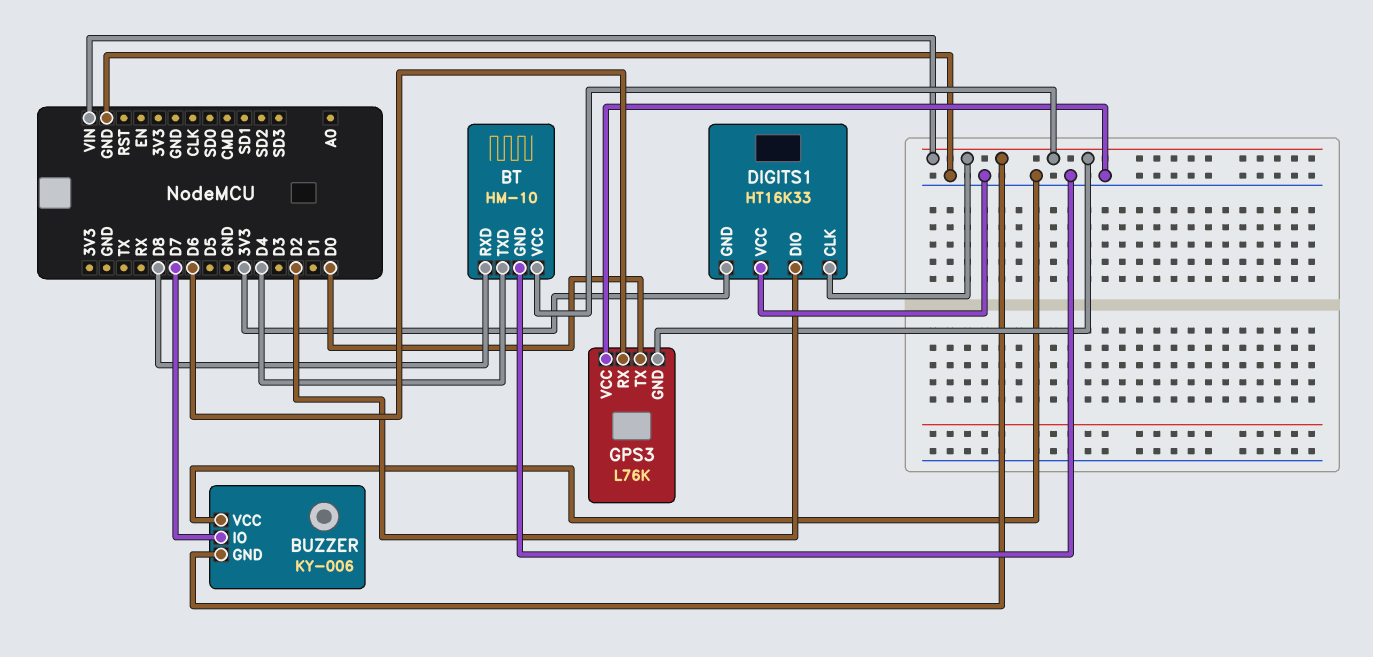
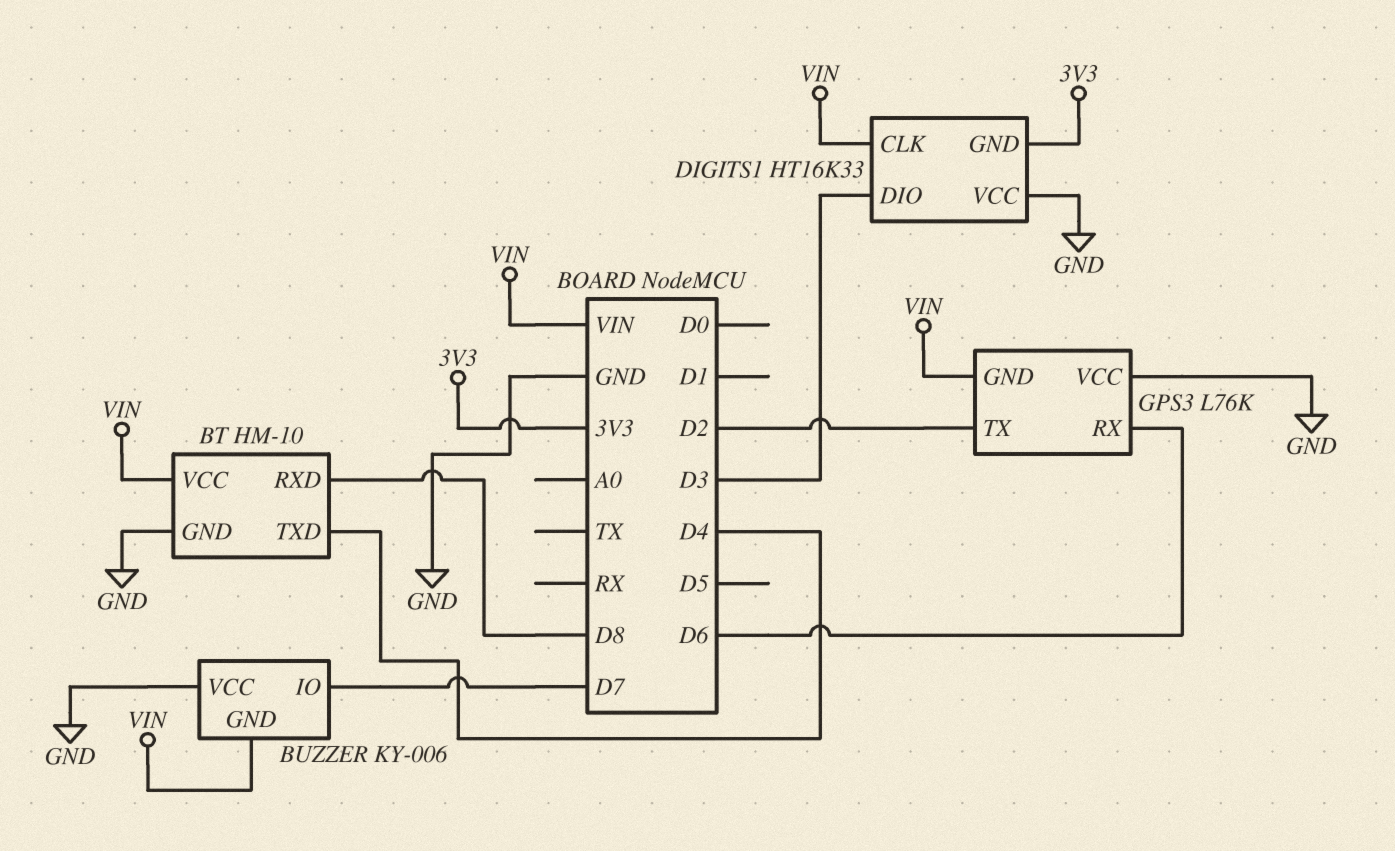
DIGITS1 pin DIO: D2 -> D3
GPS3 pin TX: D0 -> D2

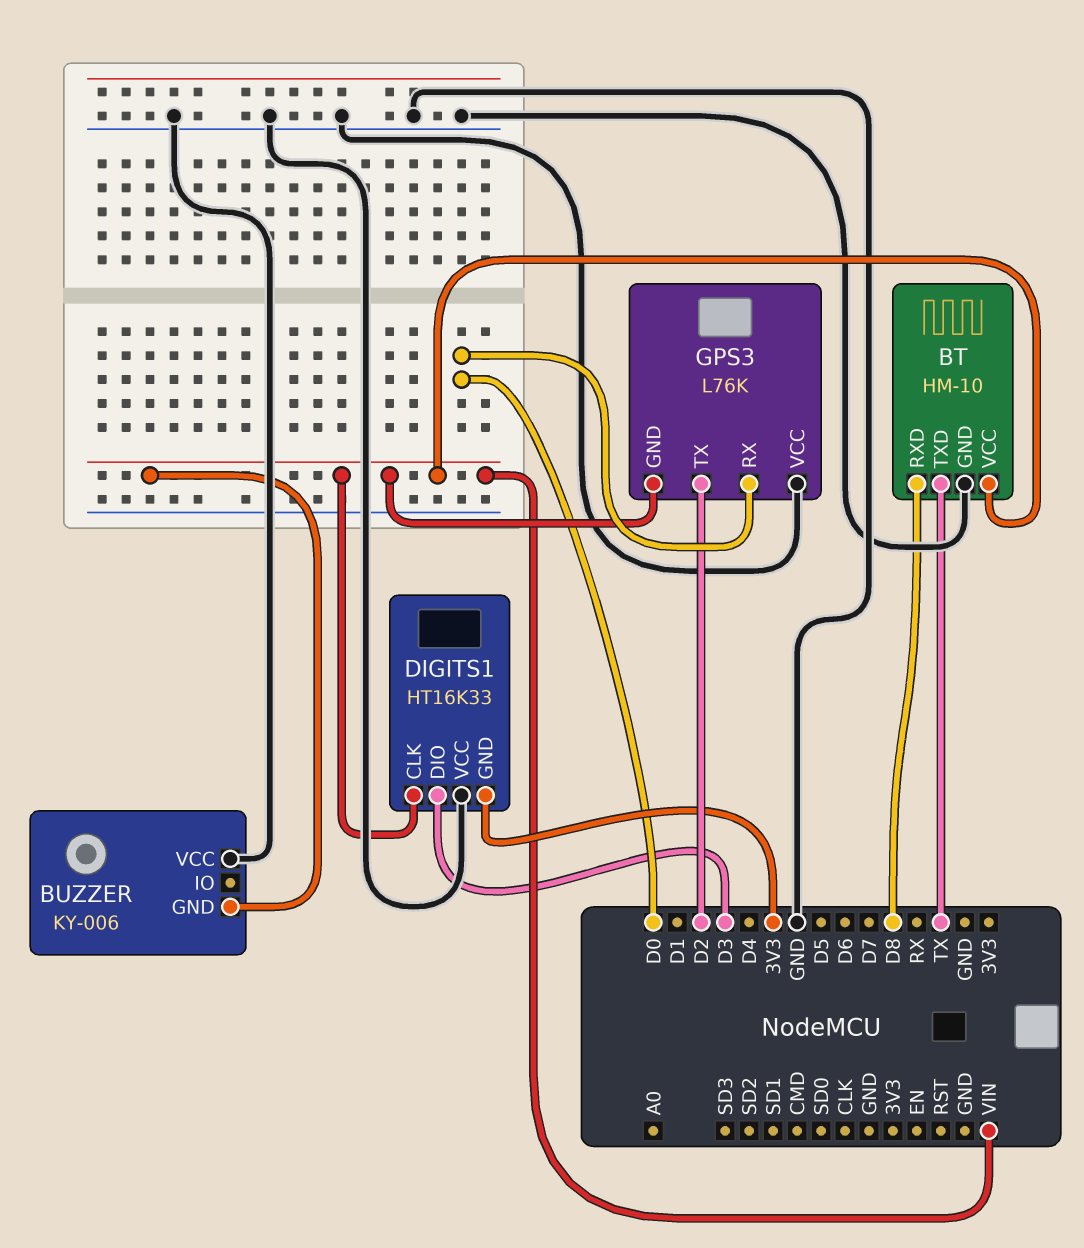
BT pin TXD: D4 -> TX
BUZZER pin IO: D7 -> none
GPS3 pin RX: D6 -> D0

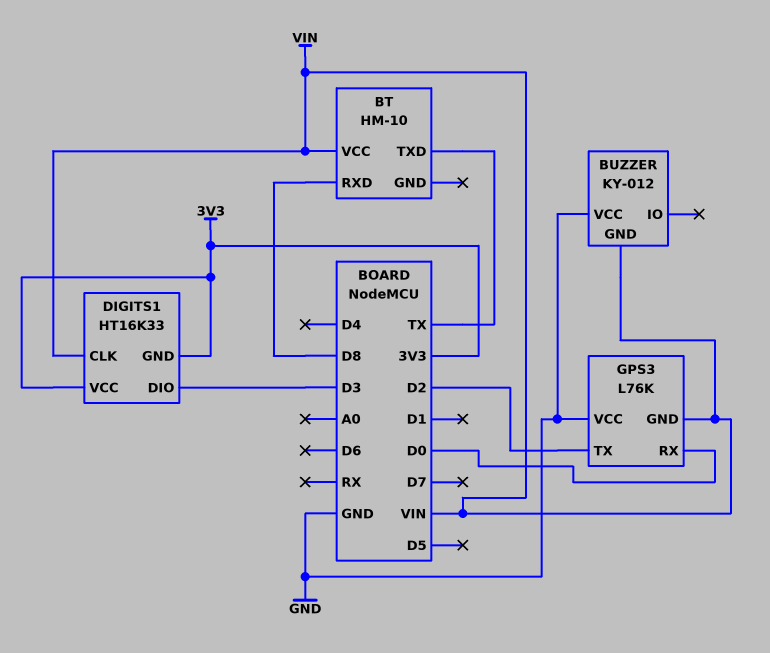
BT pin GND: GND -> none
BUZZER: KY-006 -> KY-012
DIGITS1 pin VCC: GND -> 3V3

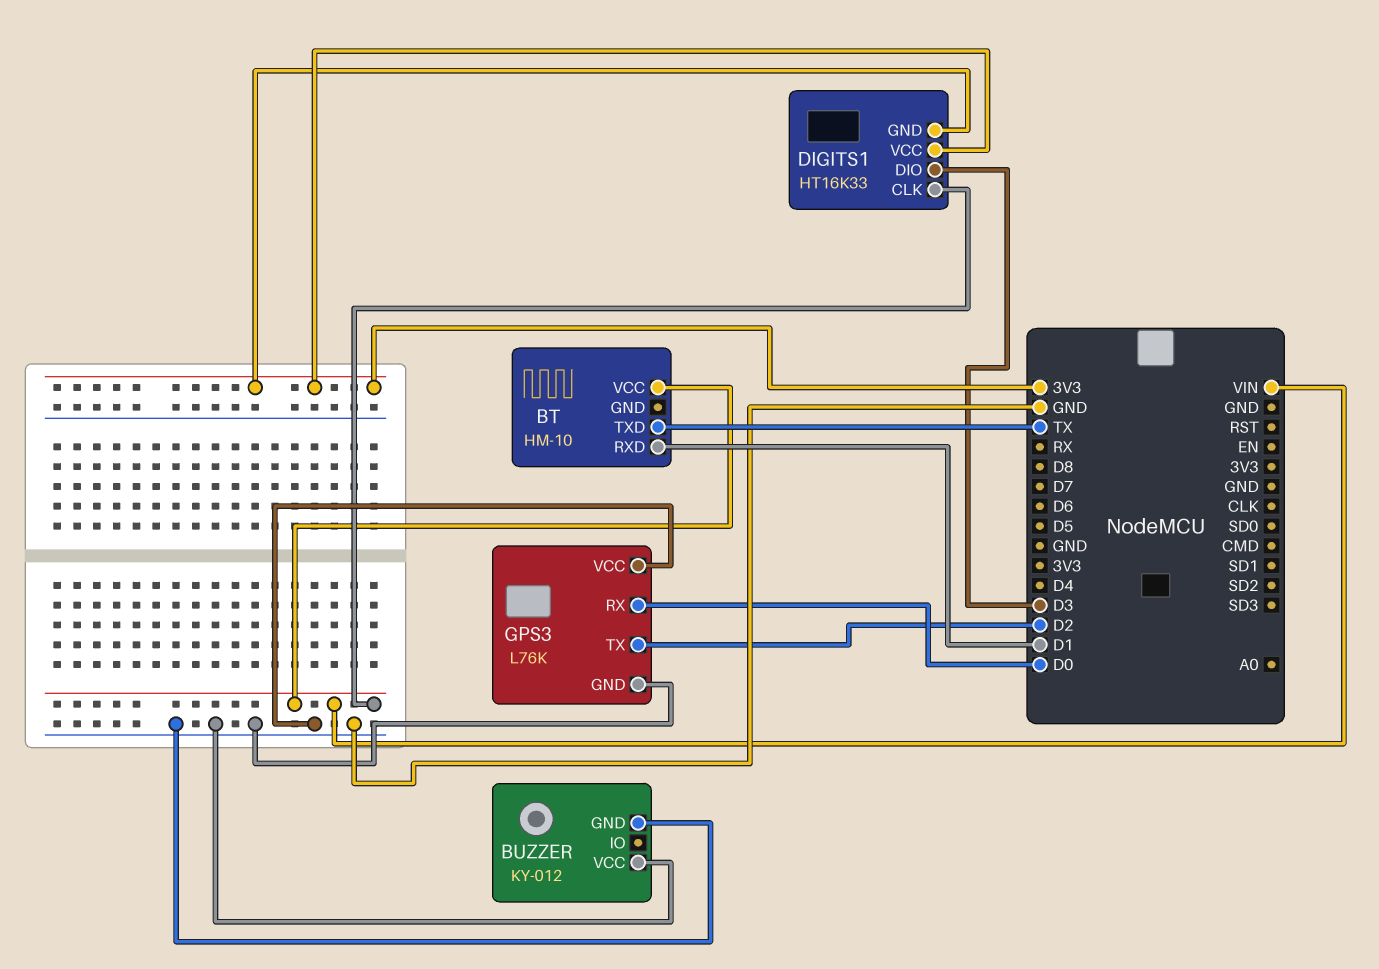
BT pin RXD: D8 -> D1
BUZZER pin GND: VIN -> GND
GPS3 pin GND: VIN -> GND

